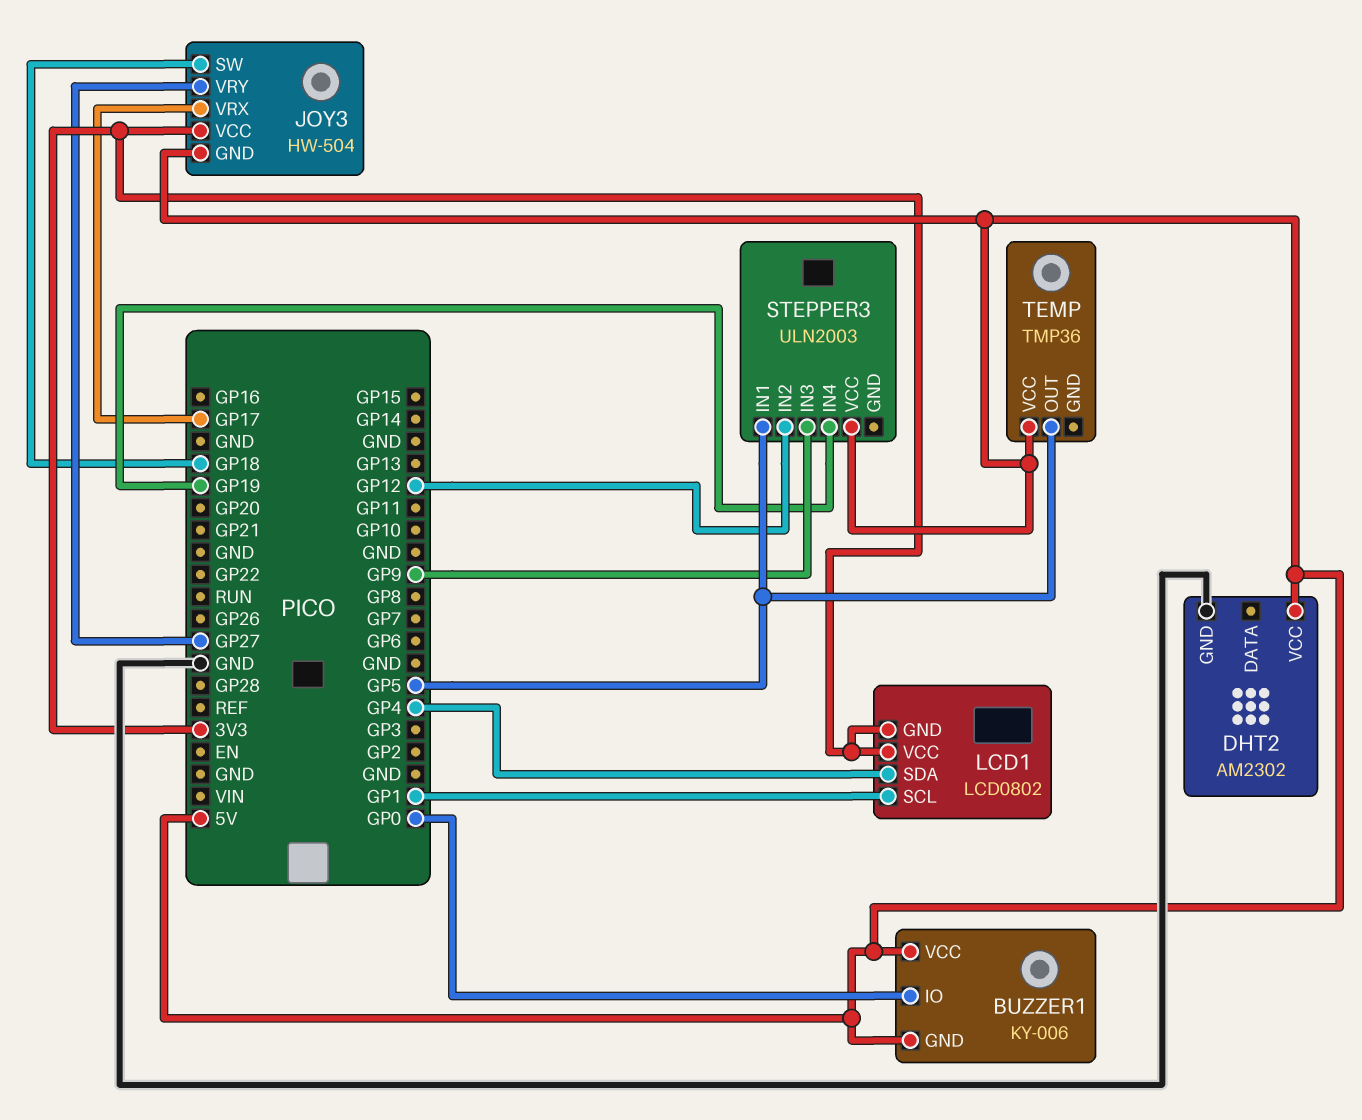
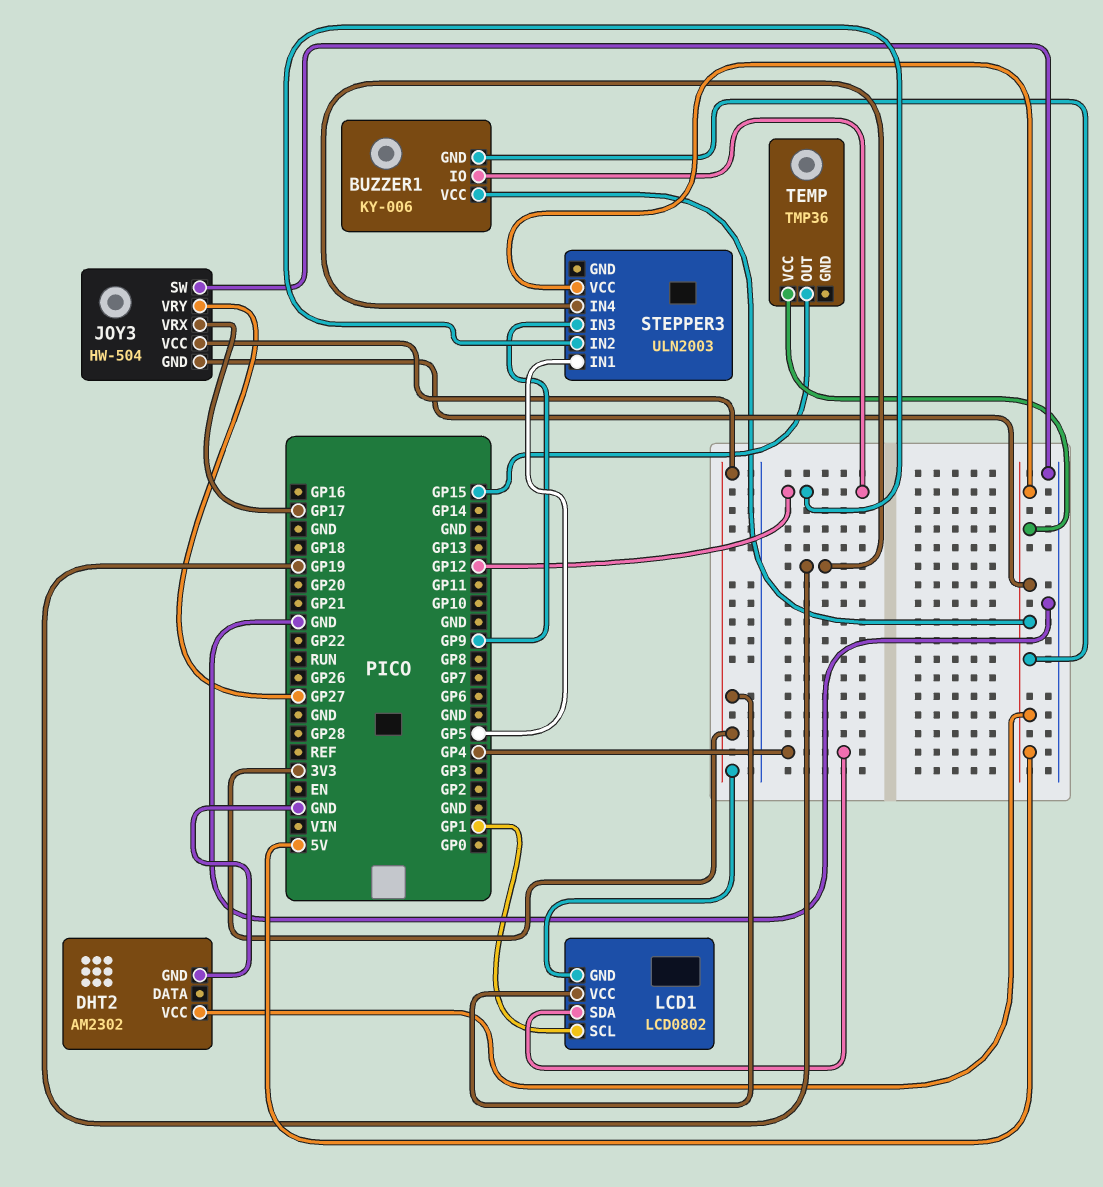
BUZZER1 pin IO: GP0 -> GP12
JOY3 pin SW: GP18 -> GND
TEMP pin OUT: GP5 -> GP15

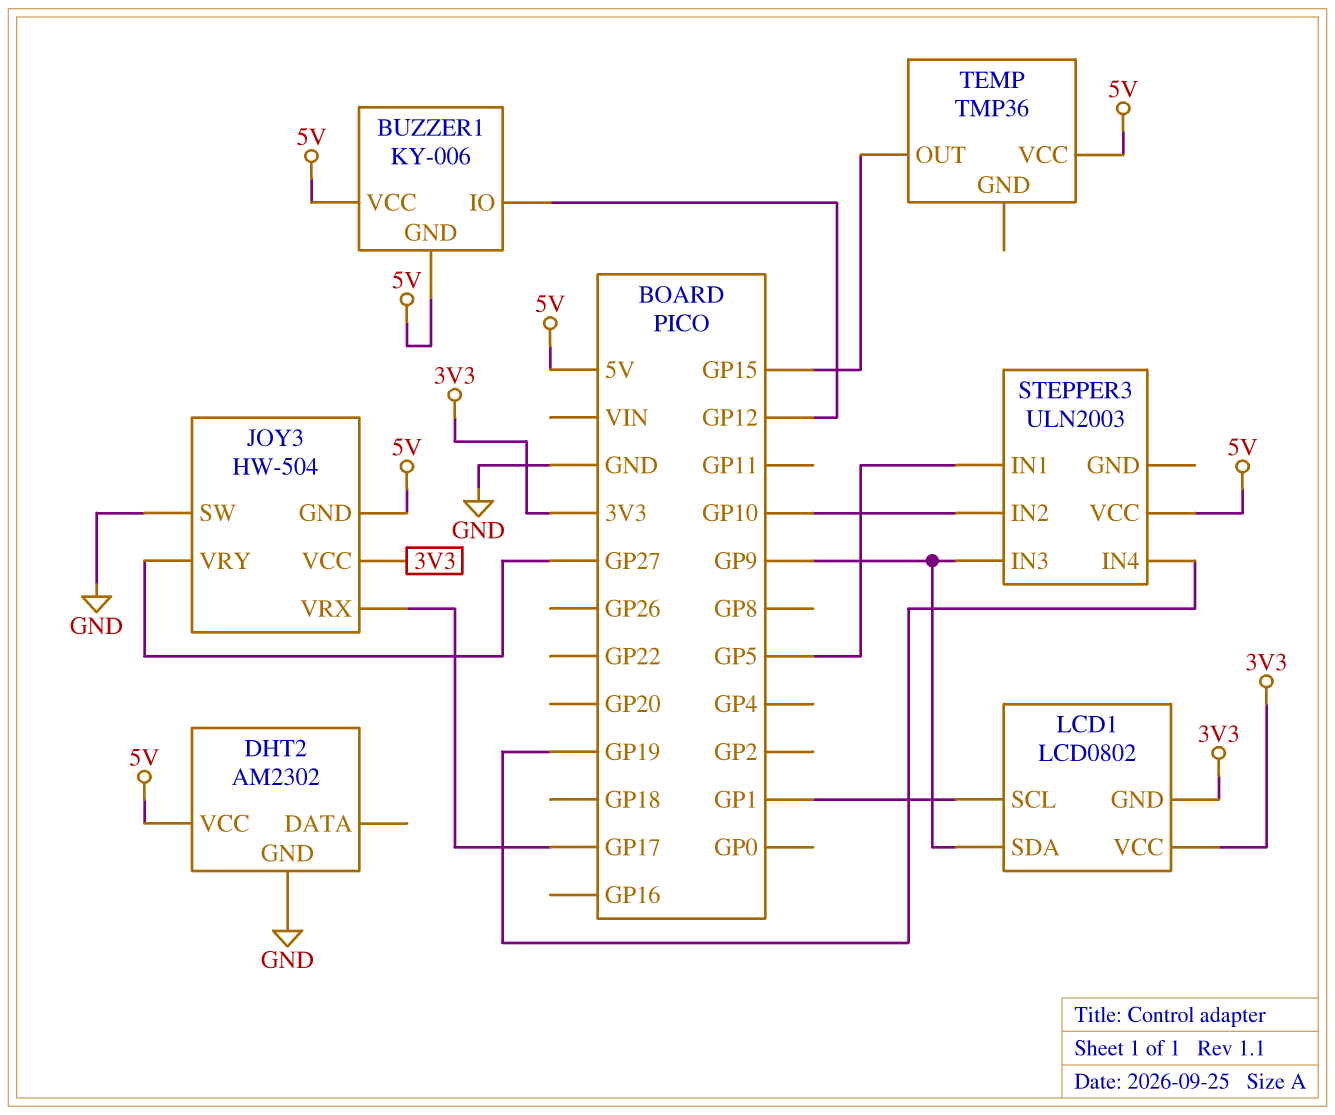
LCD1 pin SDA: GP4 -> GP9
STEPPER3 pin IN2: GP12 -> GP10

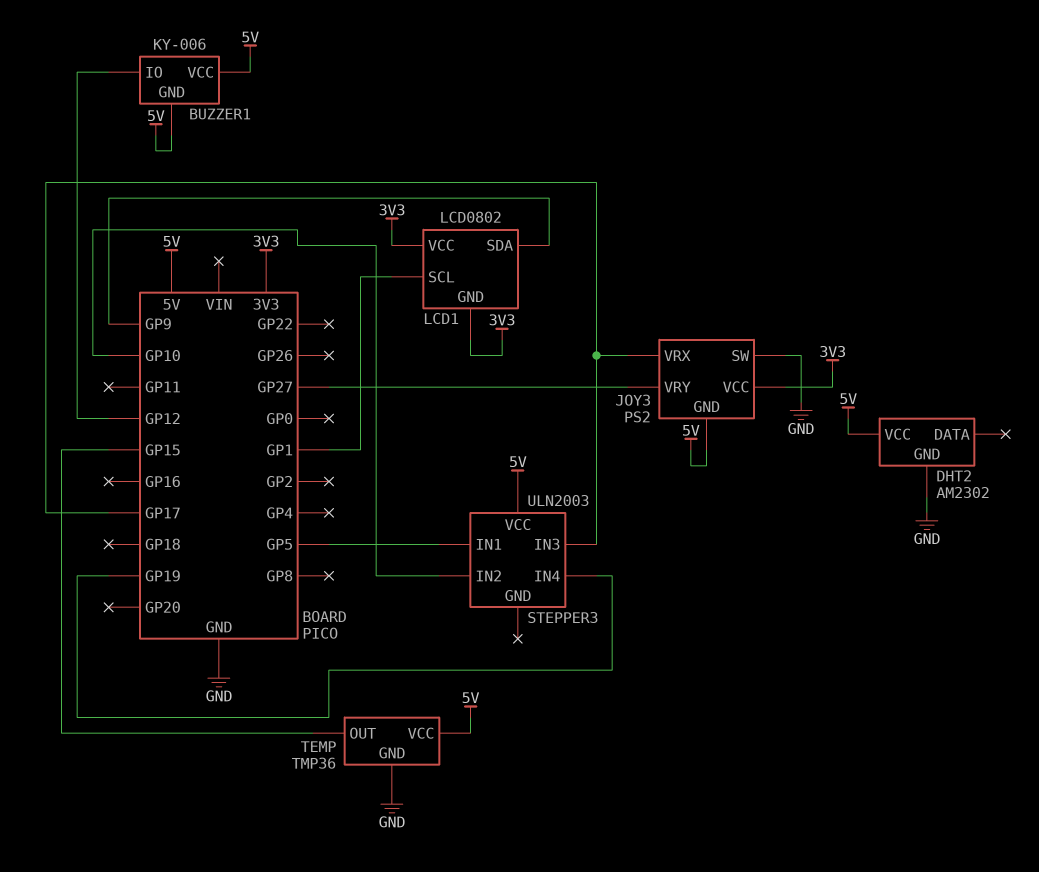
JOY3: HW-504 -> PS2
STEPPER3 pin IN3: GP9 -> GP17
TEMP pin GND: none -> GND

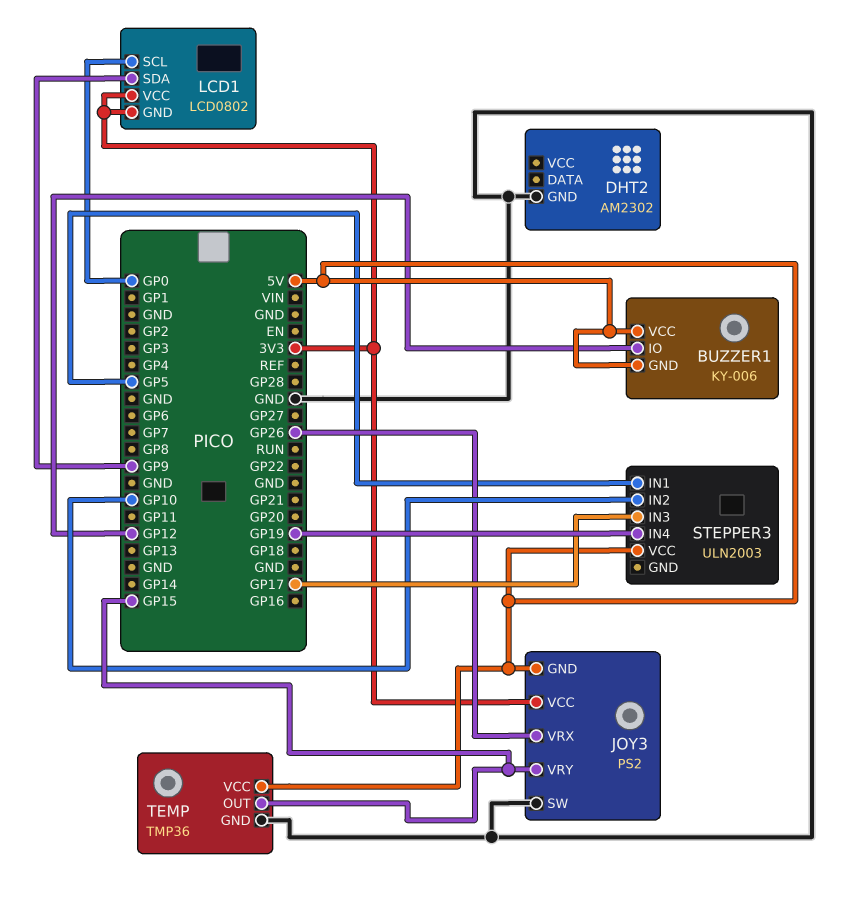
DHT2 pin VCC: 5V -> none
JOY3 pin VRX: GP17 -> GP26
JOY3 pin VRY: GP27 -> GP15
LCD1 pin SCL: GP1 -> GP0

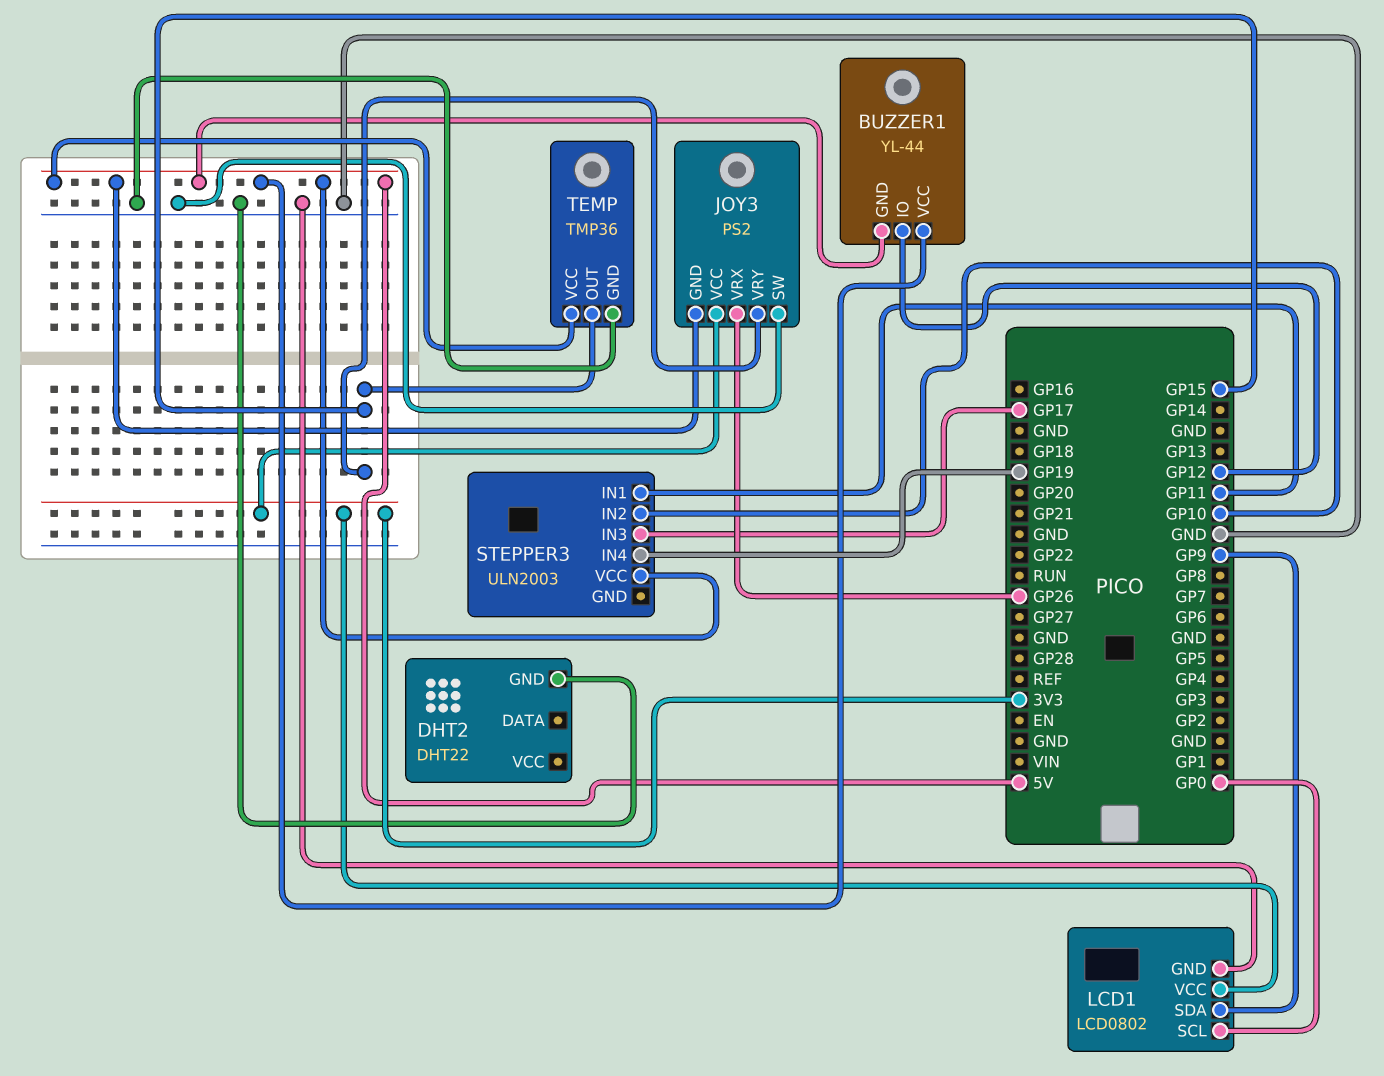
BUZZER1: KY-006 -> YL-44
DHT2: AM2302 -> DHT22
LCD1 pin GND: 3V3 -> GND
STEPPER3 pin IN1: GP5 -> GP11

